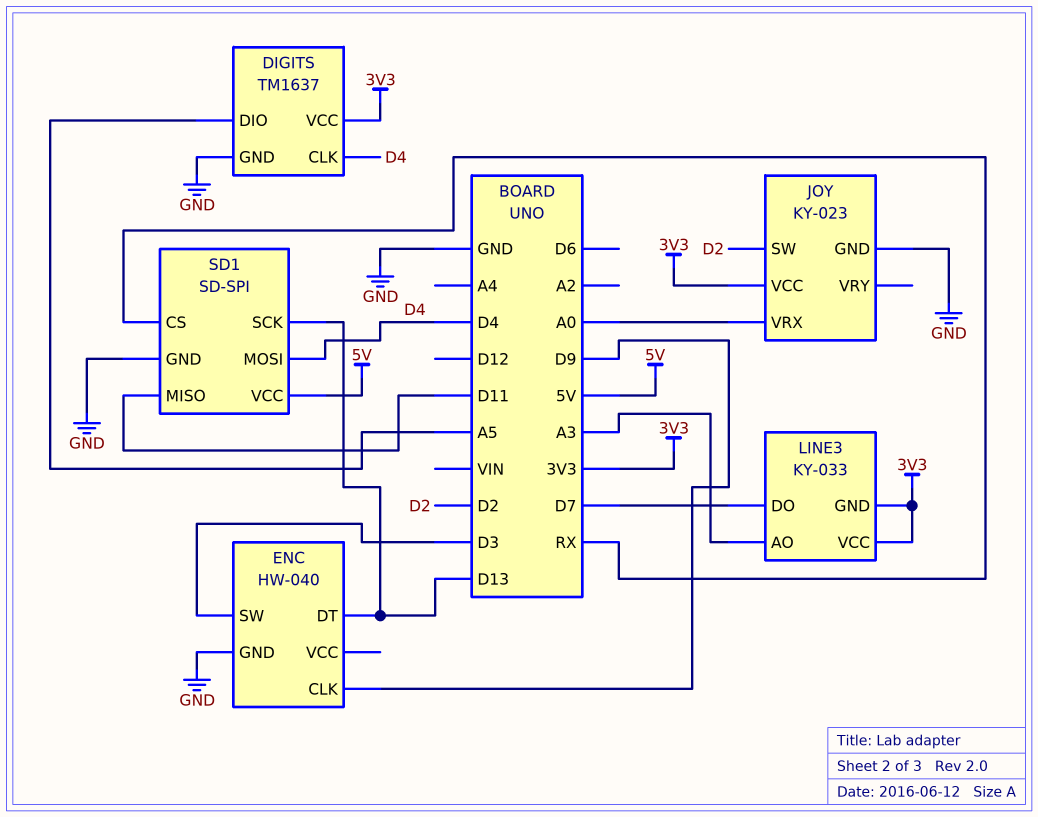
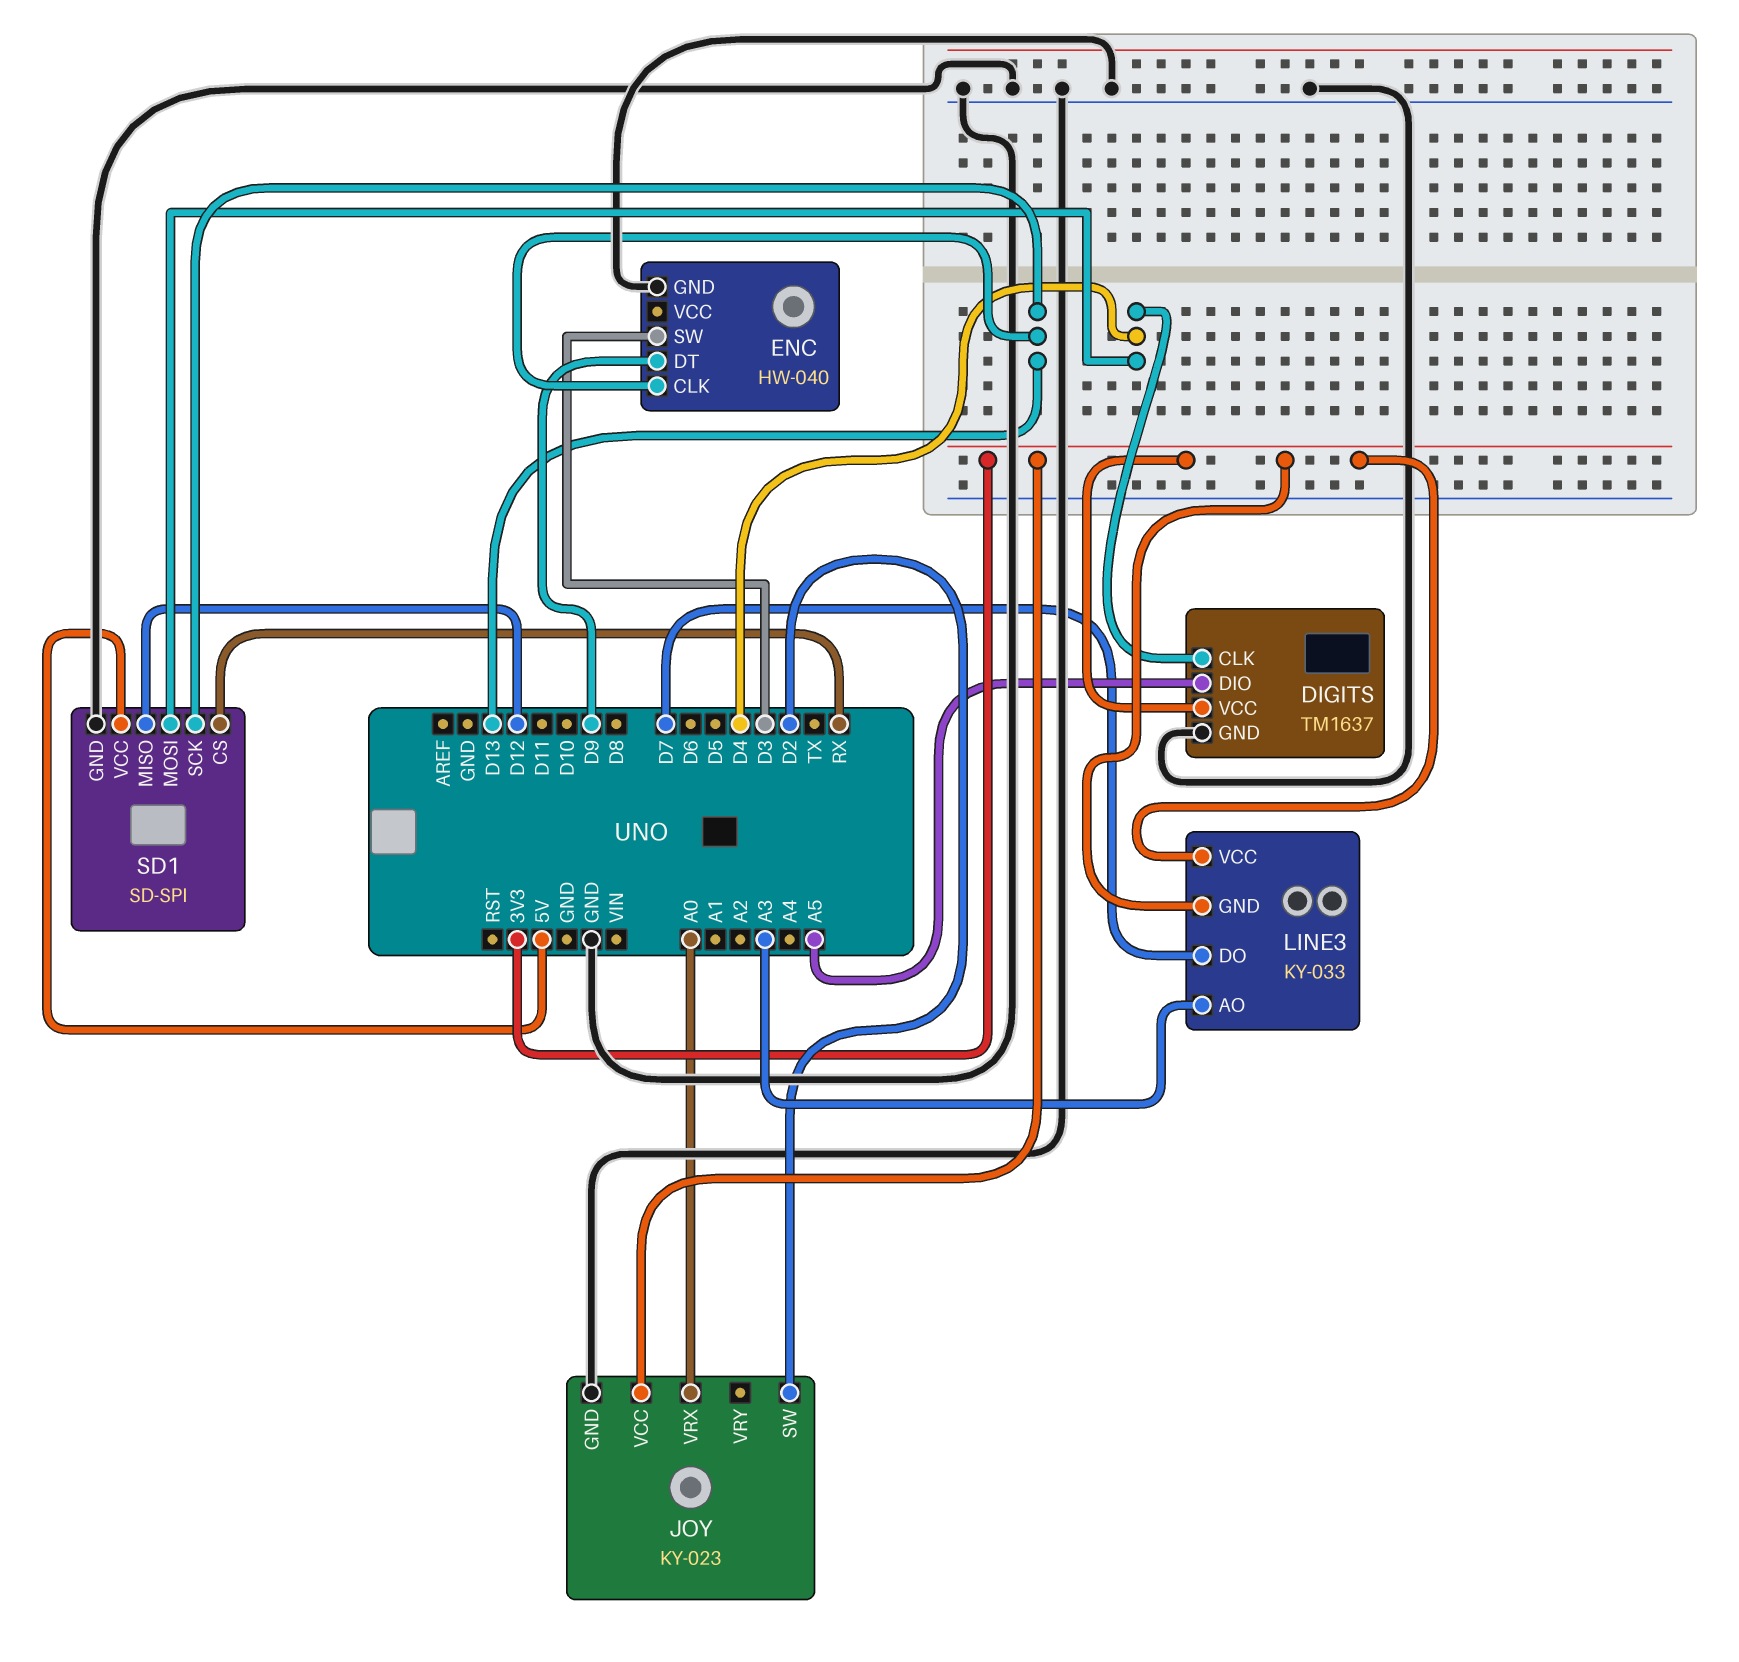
ENC pin CLK: D9 -> D13
ENC pin DT: D13 -> D9
SD1 pin MISO: D11 -> D12

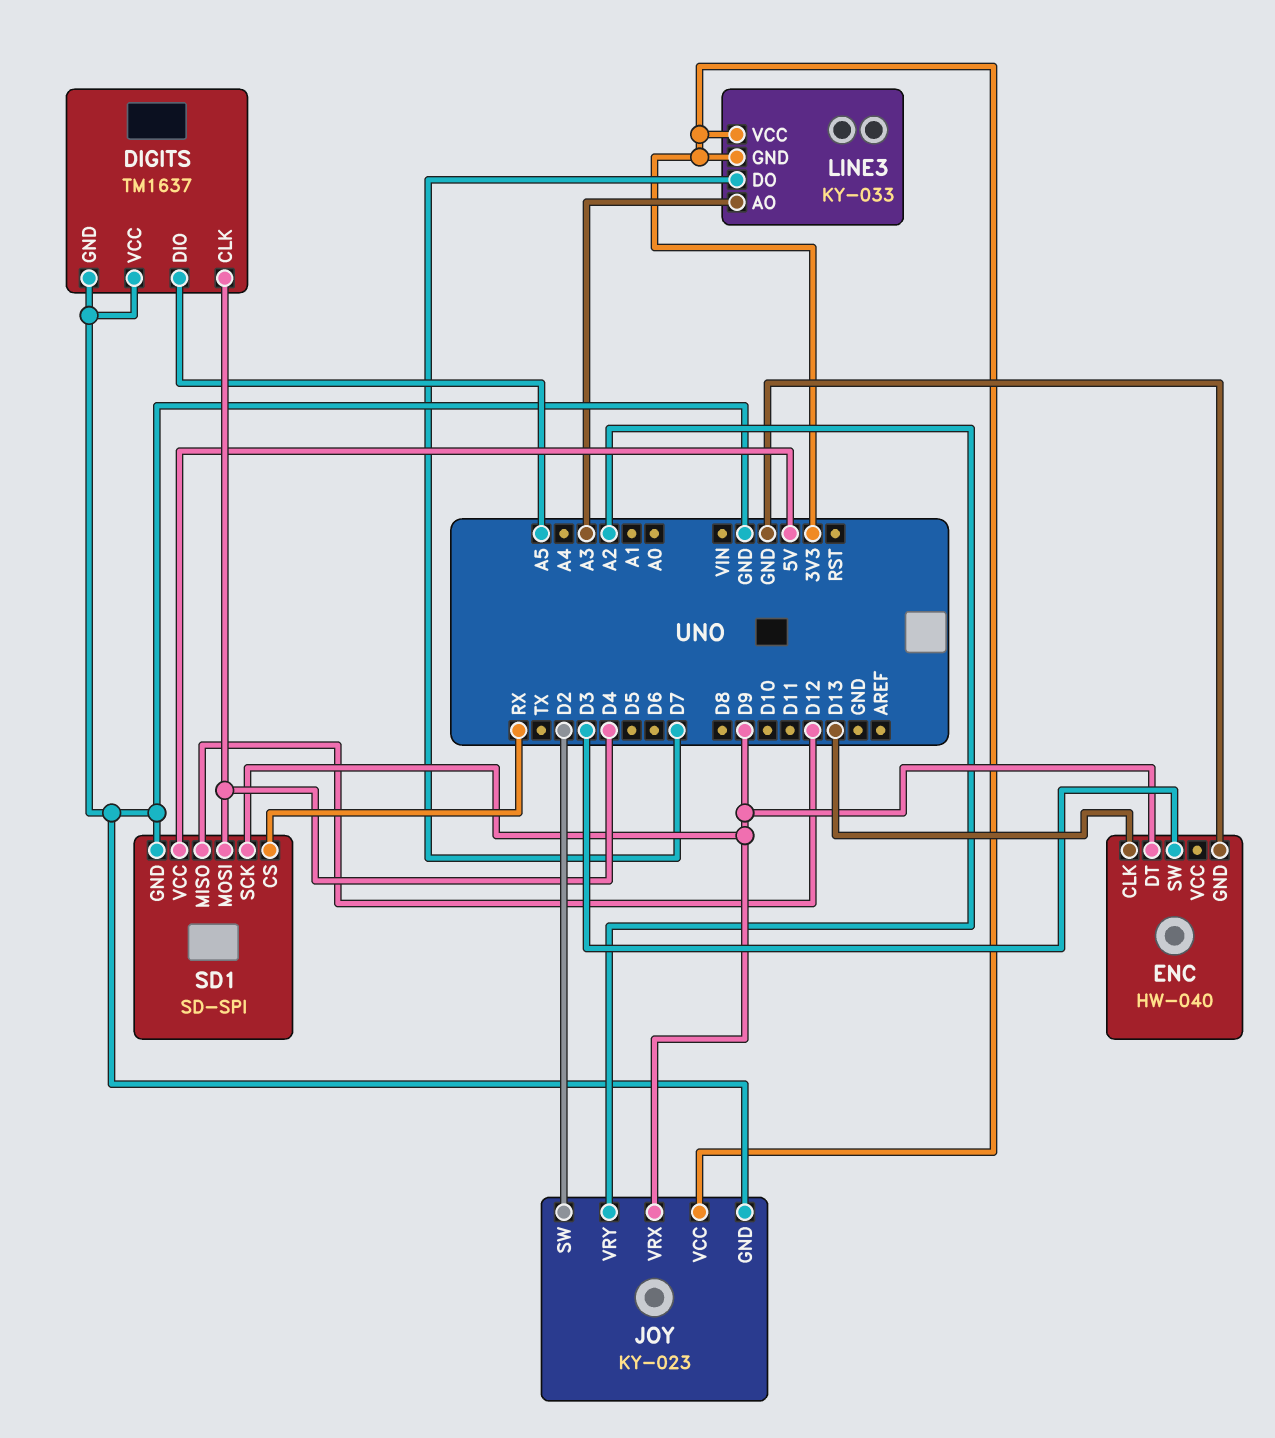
DIGITS pin VCC: 3V3 -> GND
JOY pin VRX: A0 -> D9
JOY pin VRY: none -> A2
SD1 pin SCK: D13 -> D9

